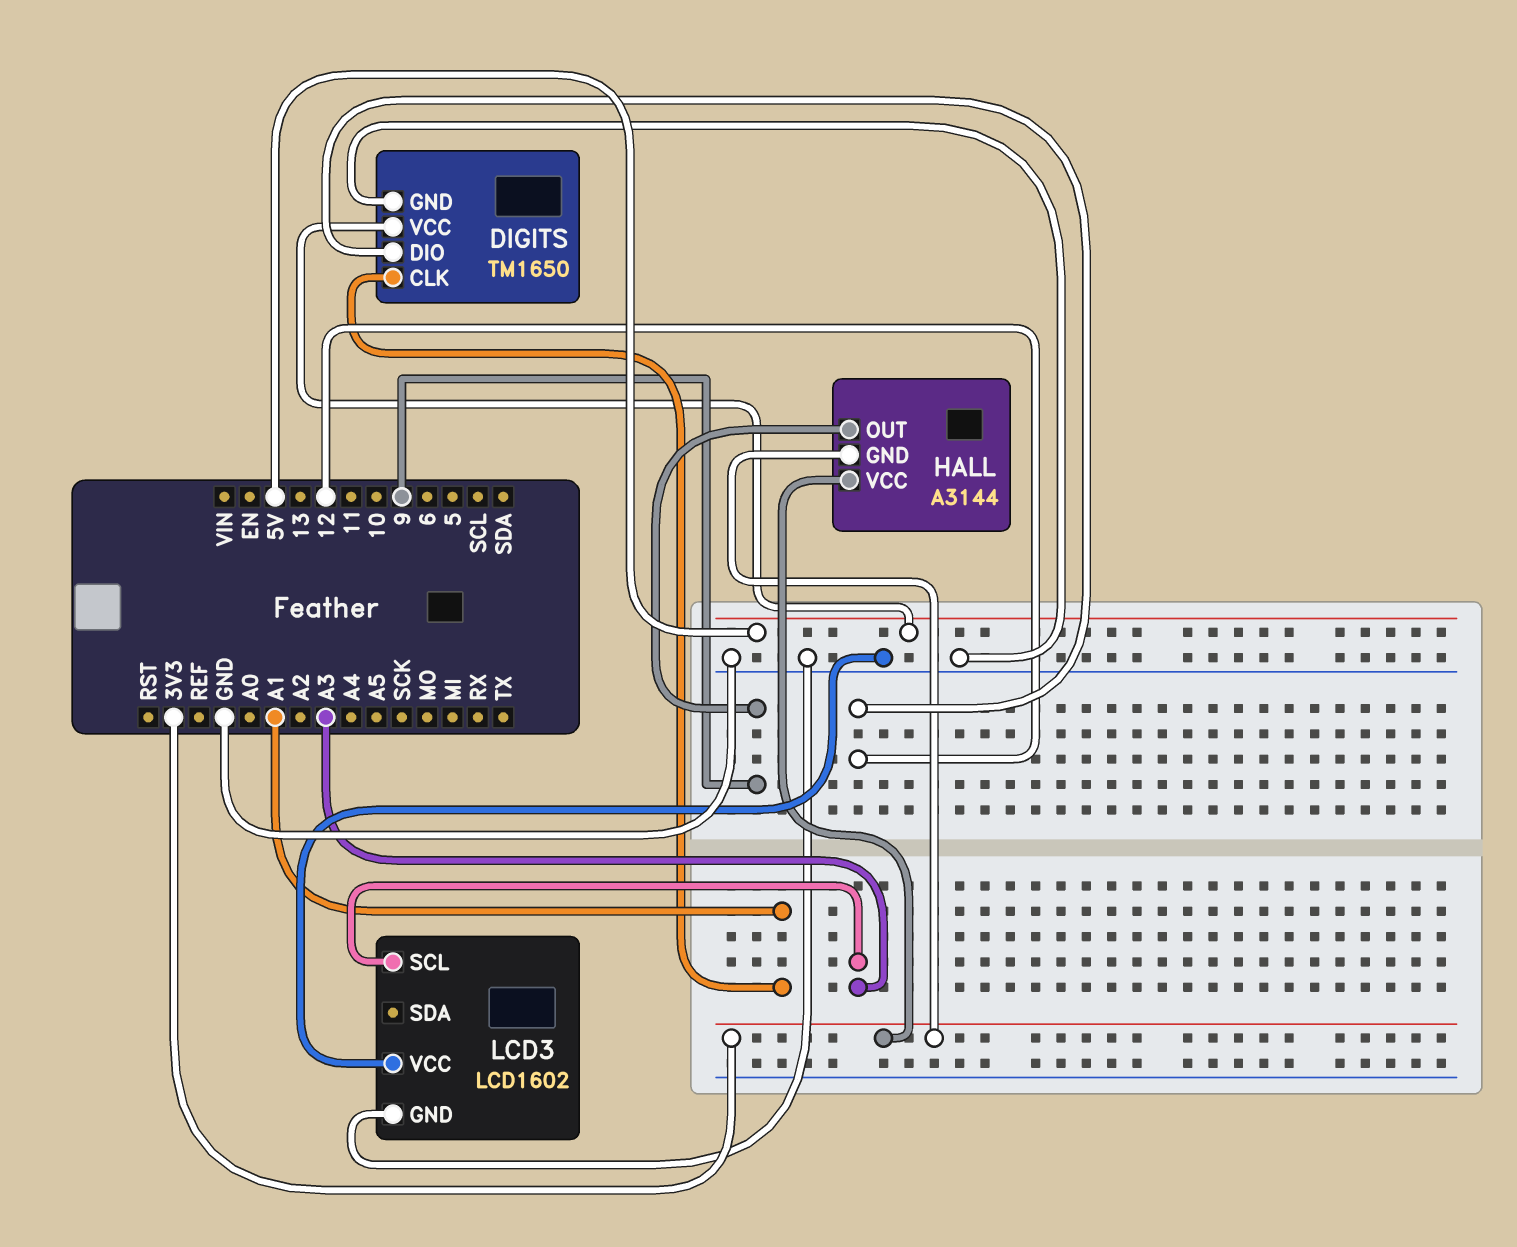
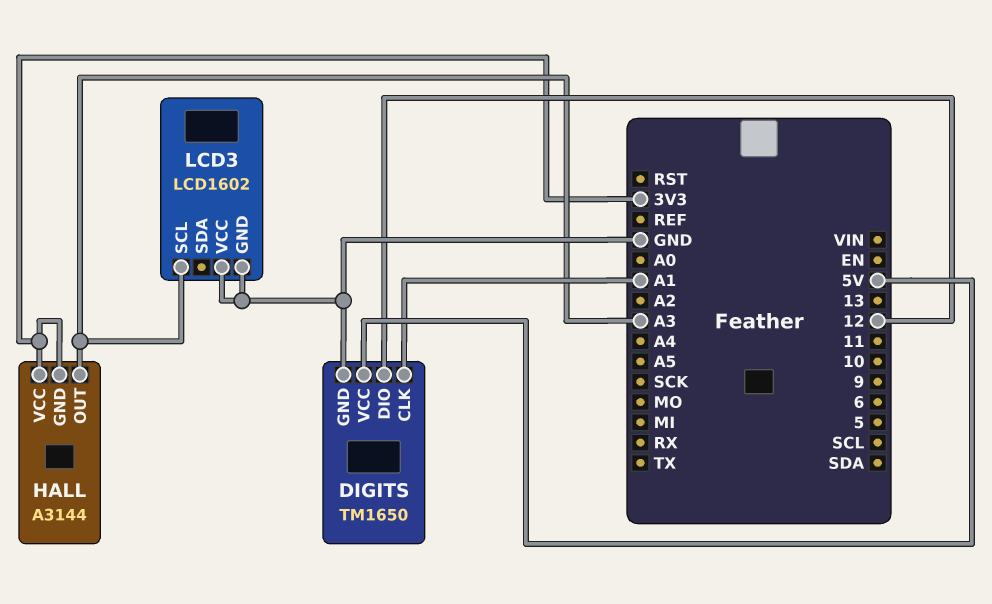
HALL pin OUT: 9 -> A3

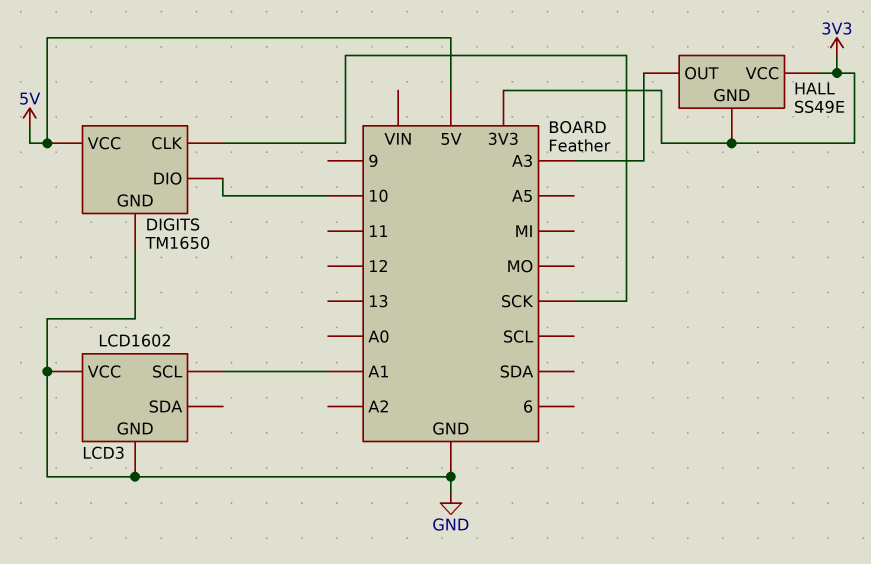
DIGITS pin CLK: A1 -> SCK
DIGITS pin DIO: 12 -> 10
HALL: A3144 -> SS49E
LCD3 pin SCL: A3 -> A1

